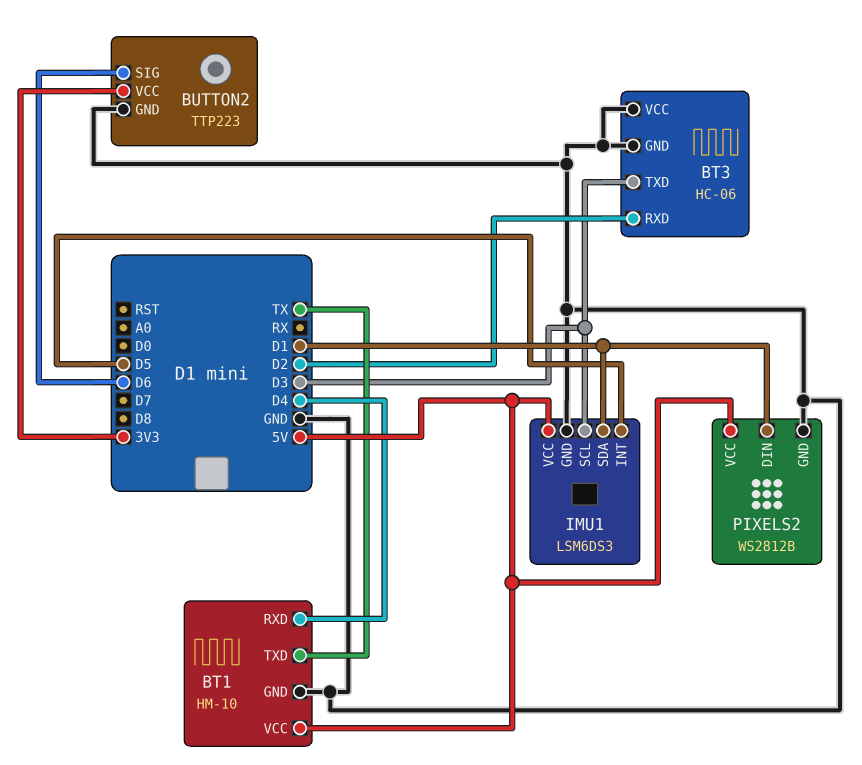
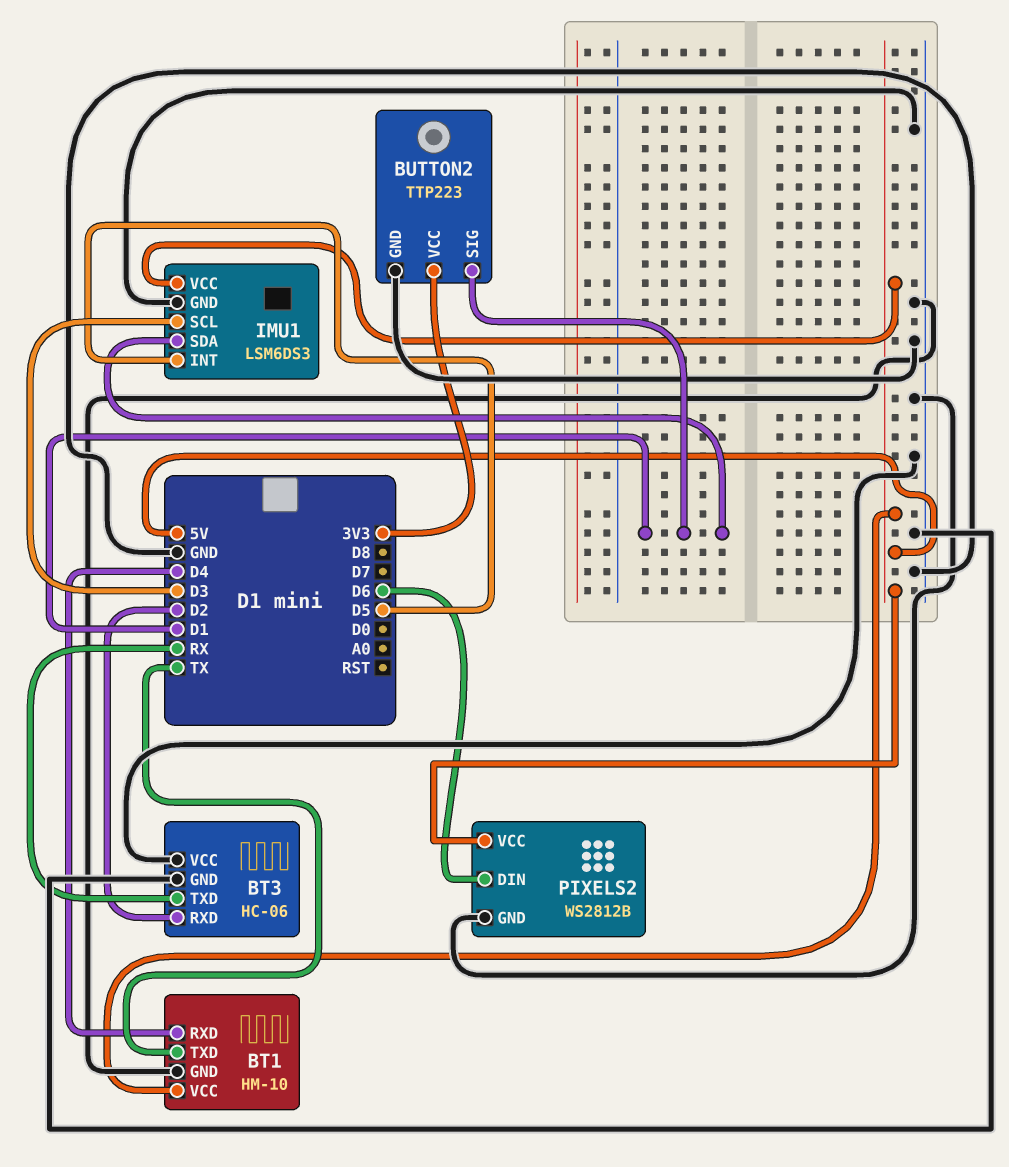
BT3 pin TXD: D3 -> RX
BUTTON2 pin SIG: D6 -> D1
PIXELS2 pin DIN: D1 -> D6

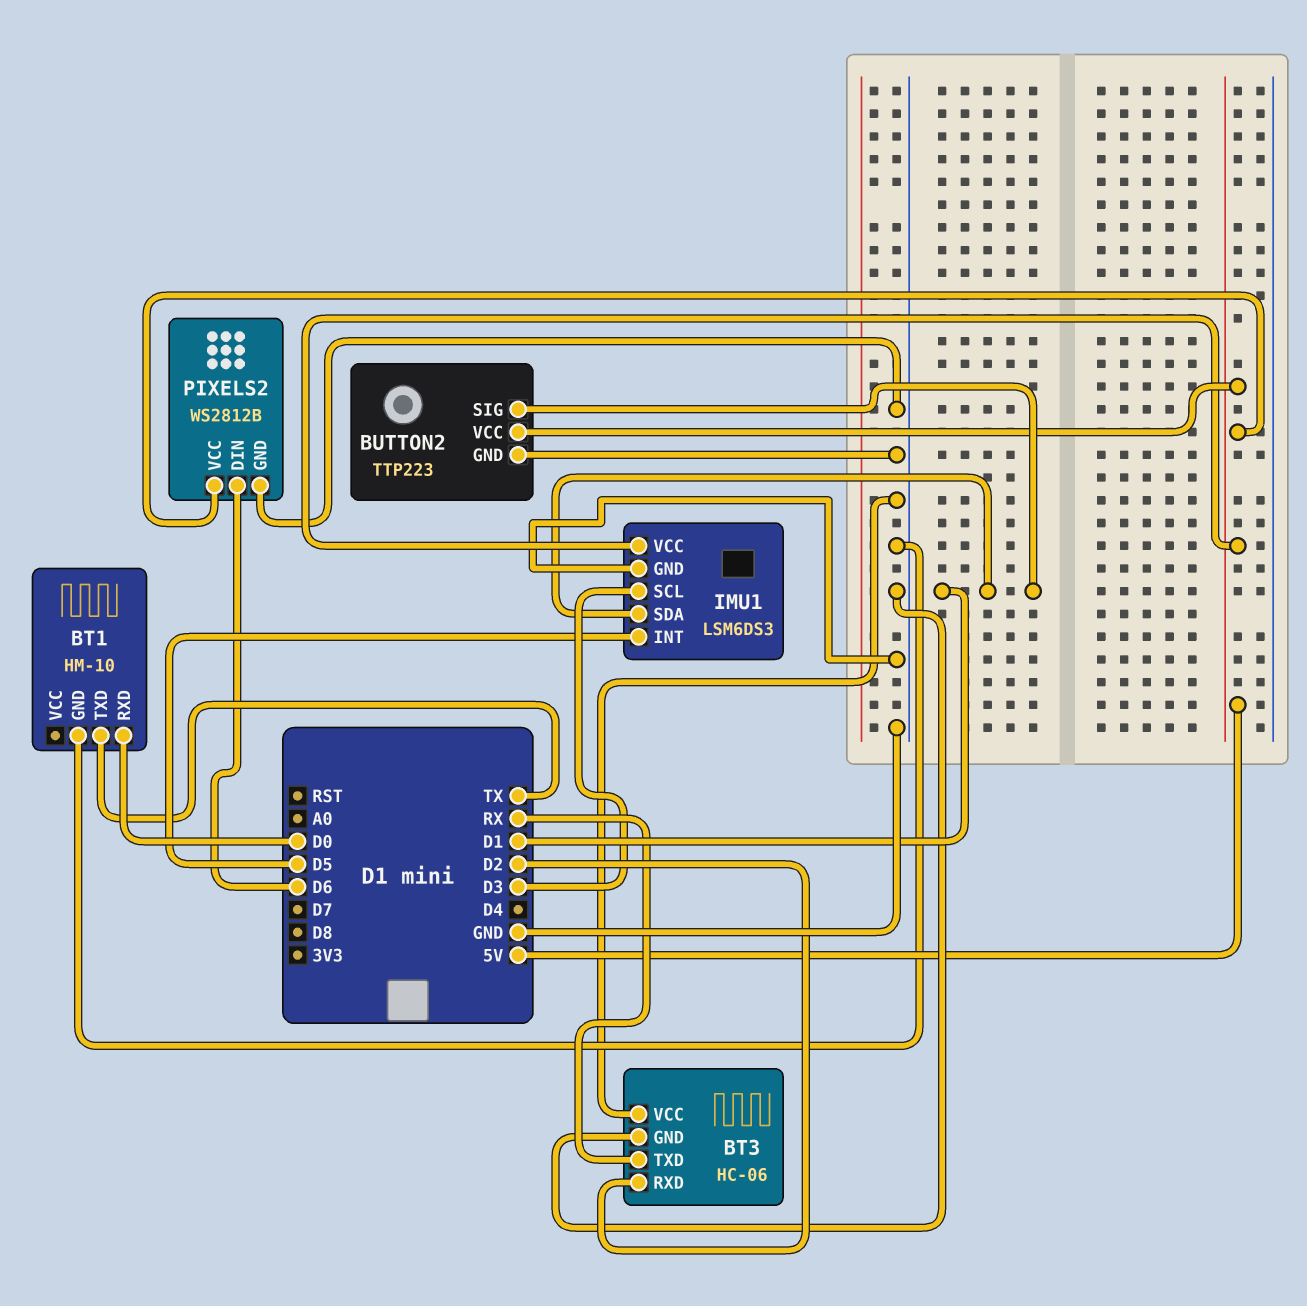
BT1 pin RXD: D4 -> D0
BT1 pin VCC: 5V -> none
BUTTON2 pin VCC: 3V3 -> 5V

